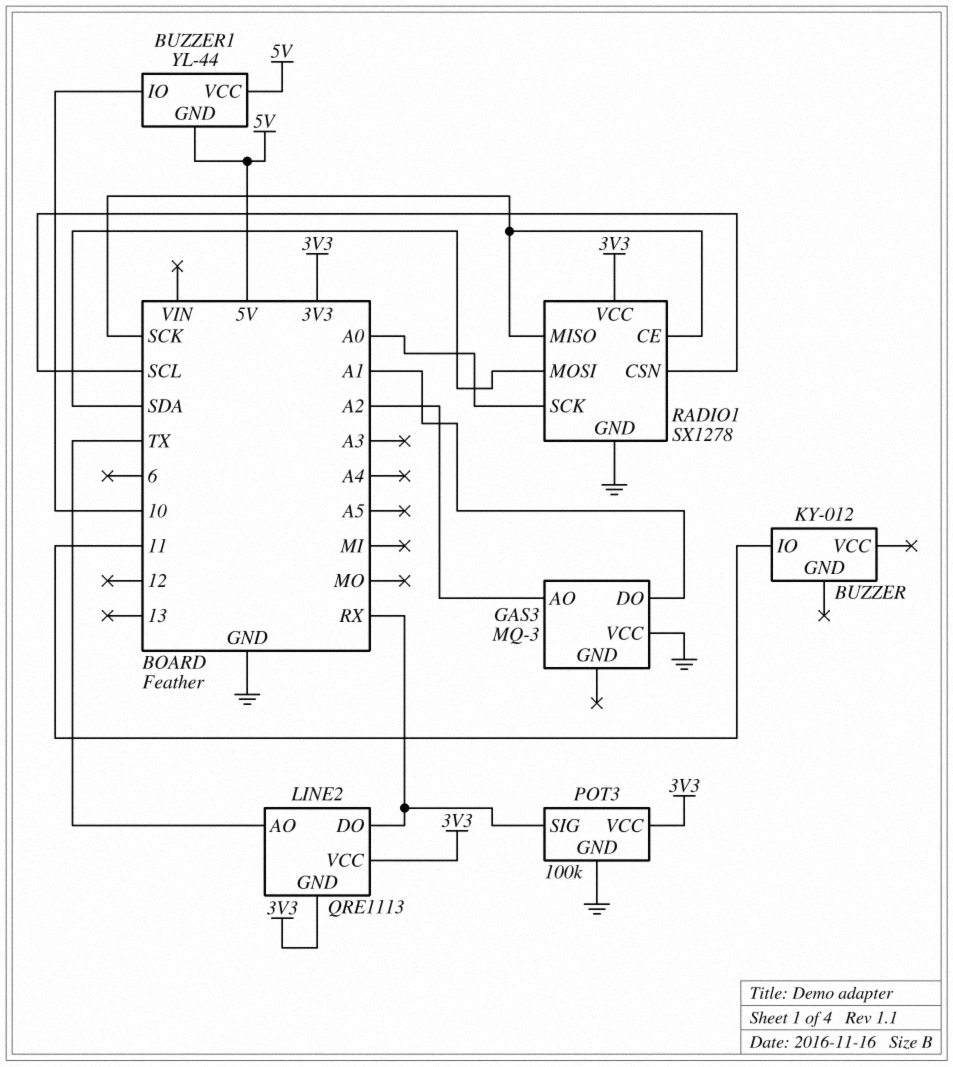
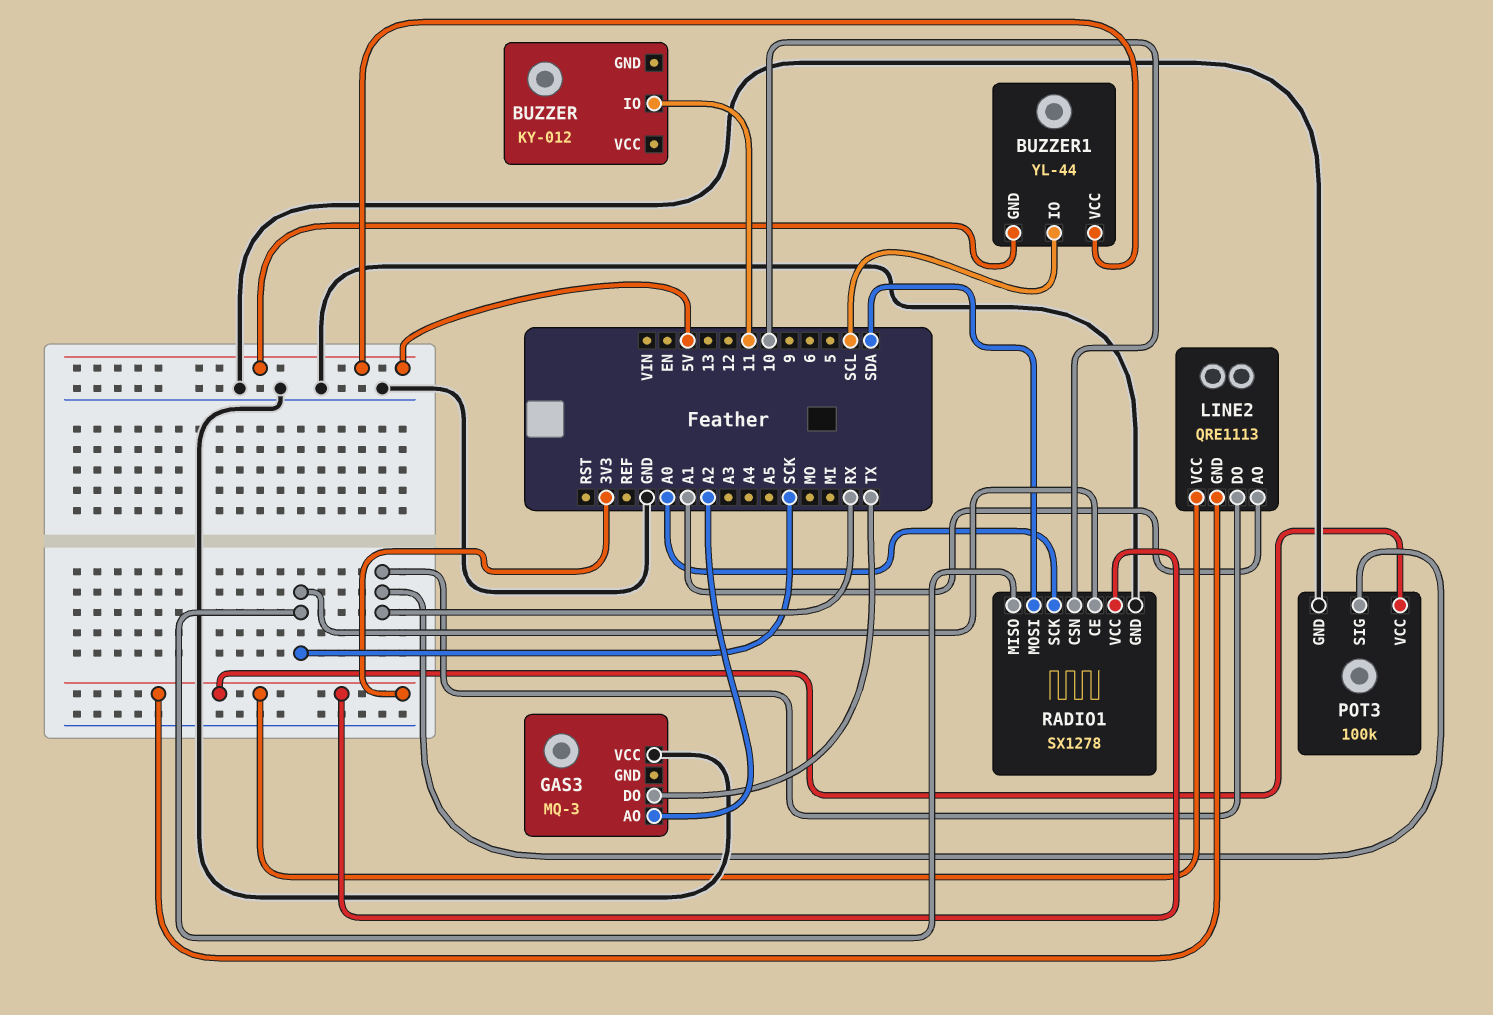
BUZZER1 pin IO: 10 -> SCL
GAS3 pin DO: A1 -> TX
LINE2 pin AO: TX -> A1
RADIO1 pin CSN: SCL -> 10

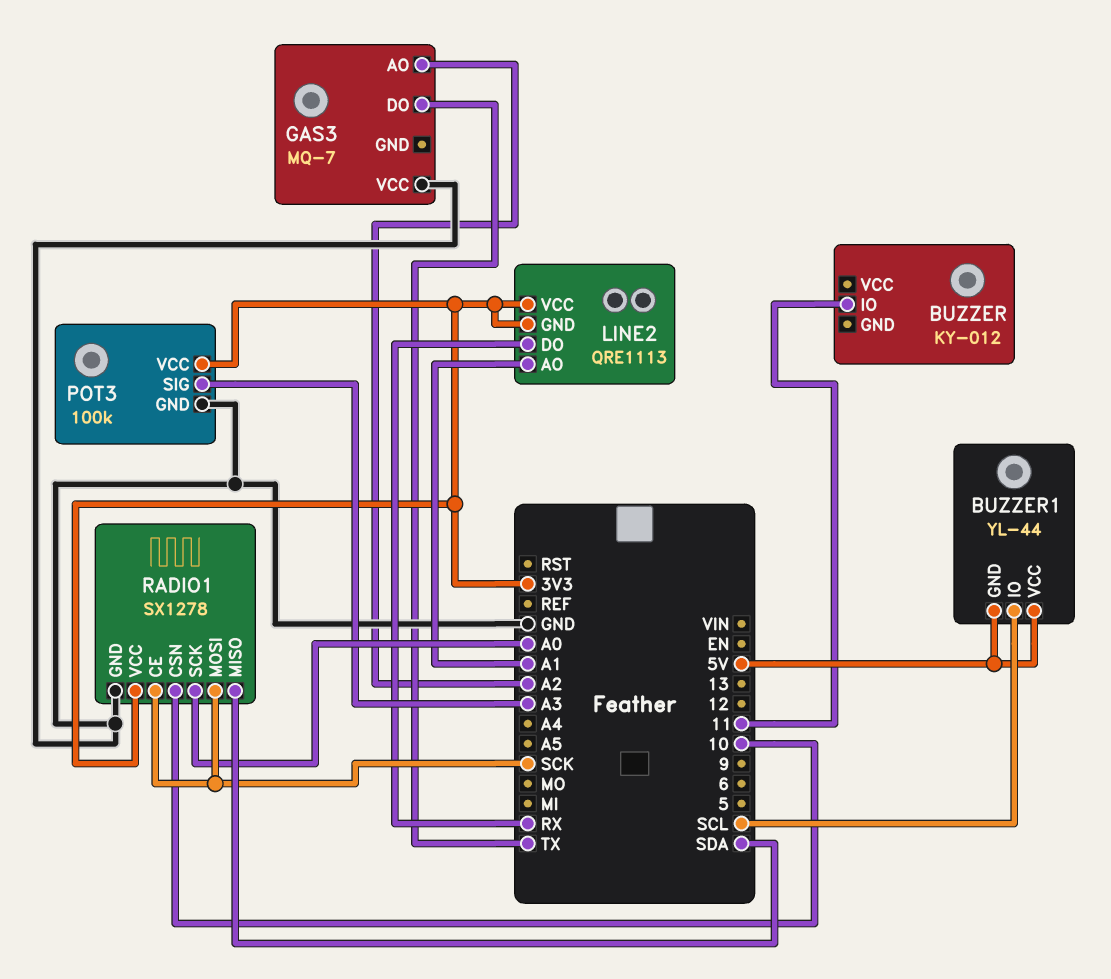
GAS3: MQ-3 -> MQ-7
POT3 pin SIG: RX -> A3
RADIO1 pin MISO: SCK -> SDA
RADIO1 pin MOSI: SDA -> SCK

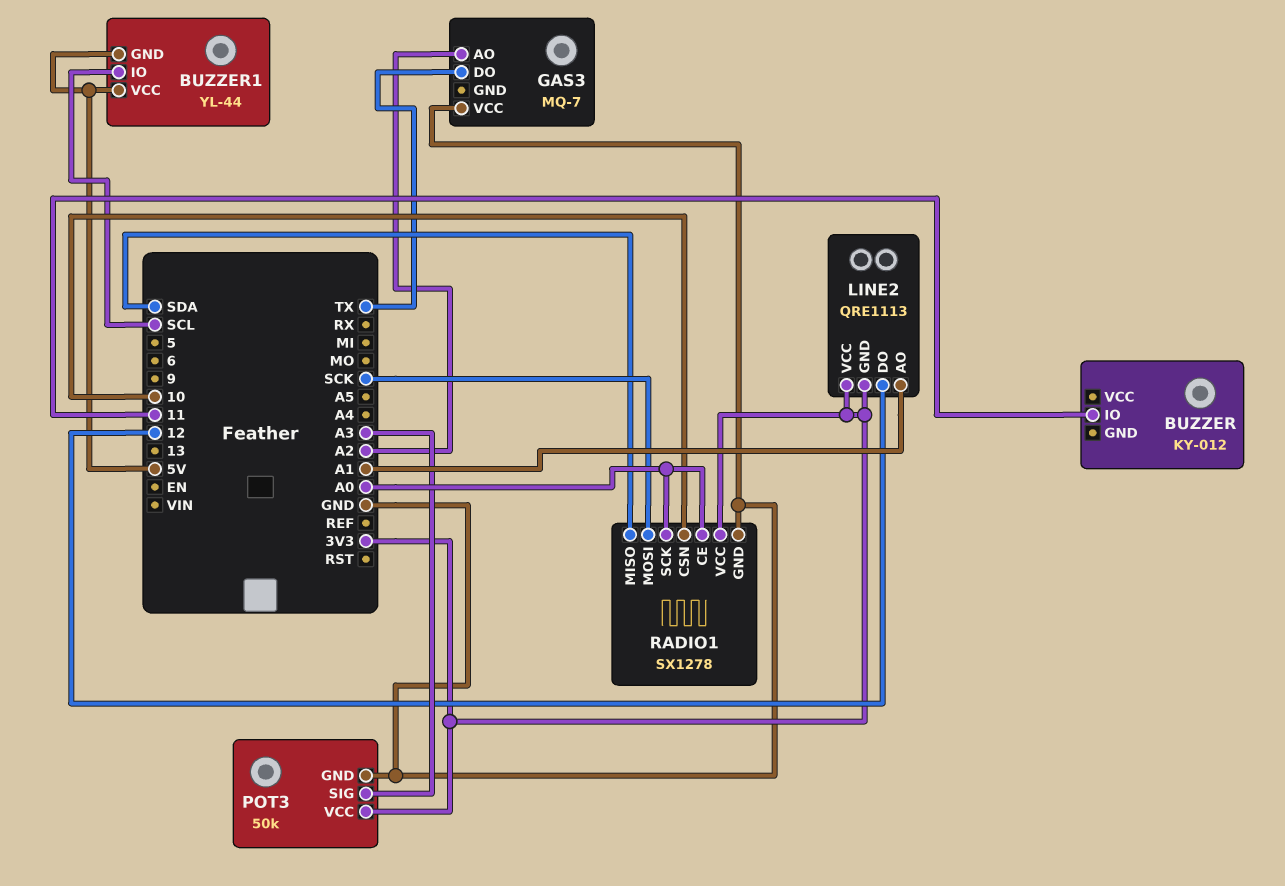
LINE2 pin DO: RX -> 12
POT3: 100k -> 50k
RADIO1 pin CE: SCK -> A0

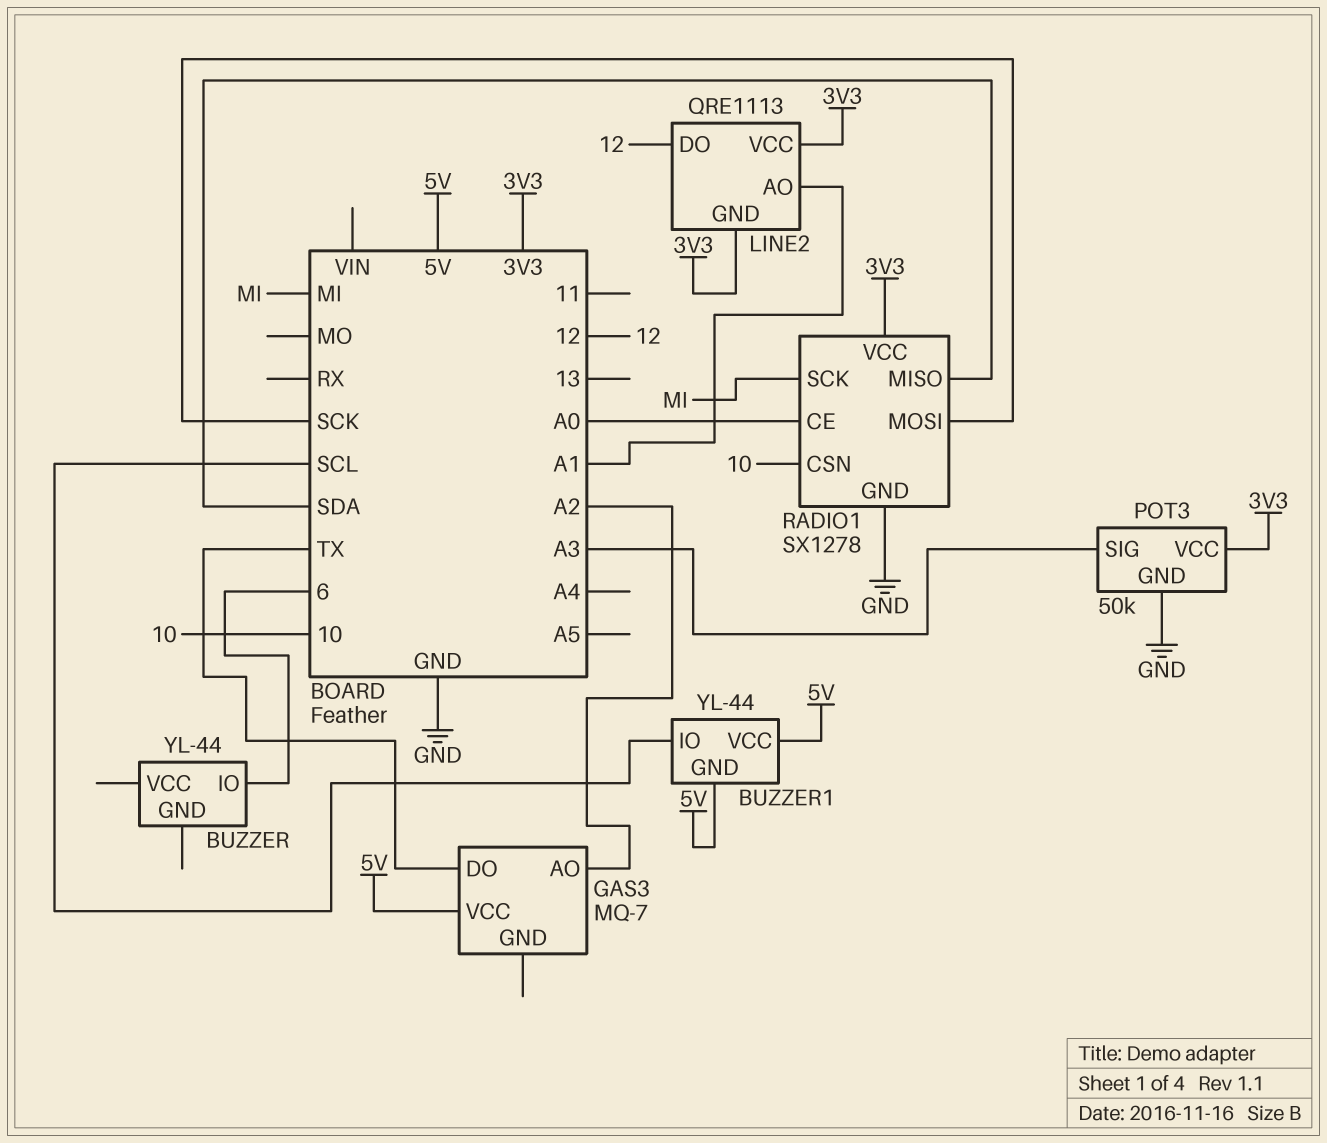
BUZZER: KY-012 -> YL-44
BUZZER pin IO: 11 -> 6
GAS3 pin VCC: GND -> 5V
RADIO1 pin SCK: A0 -> MI

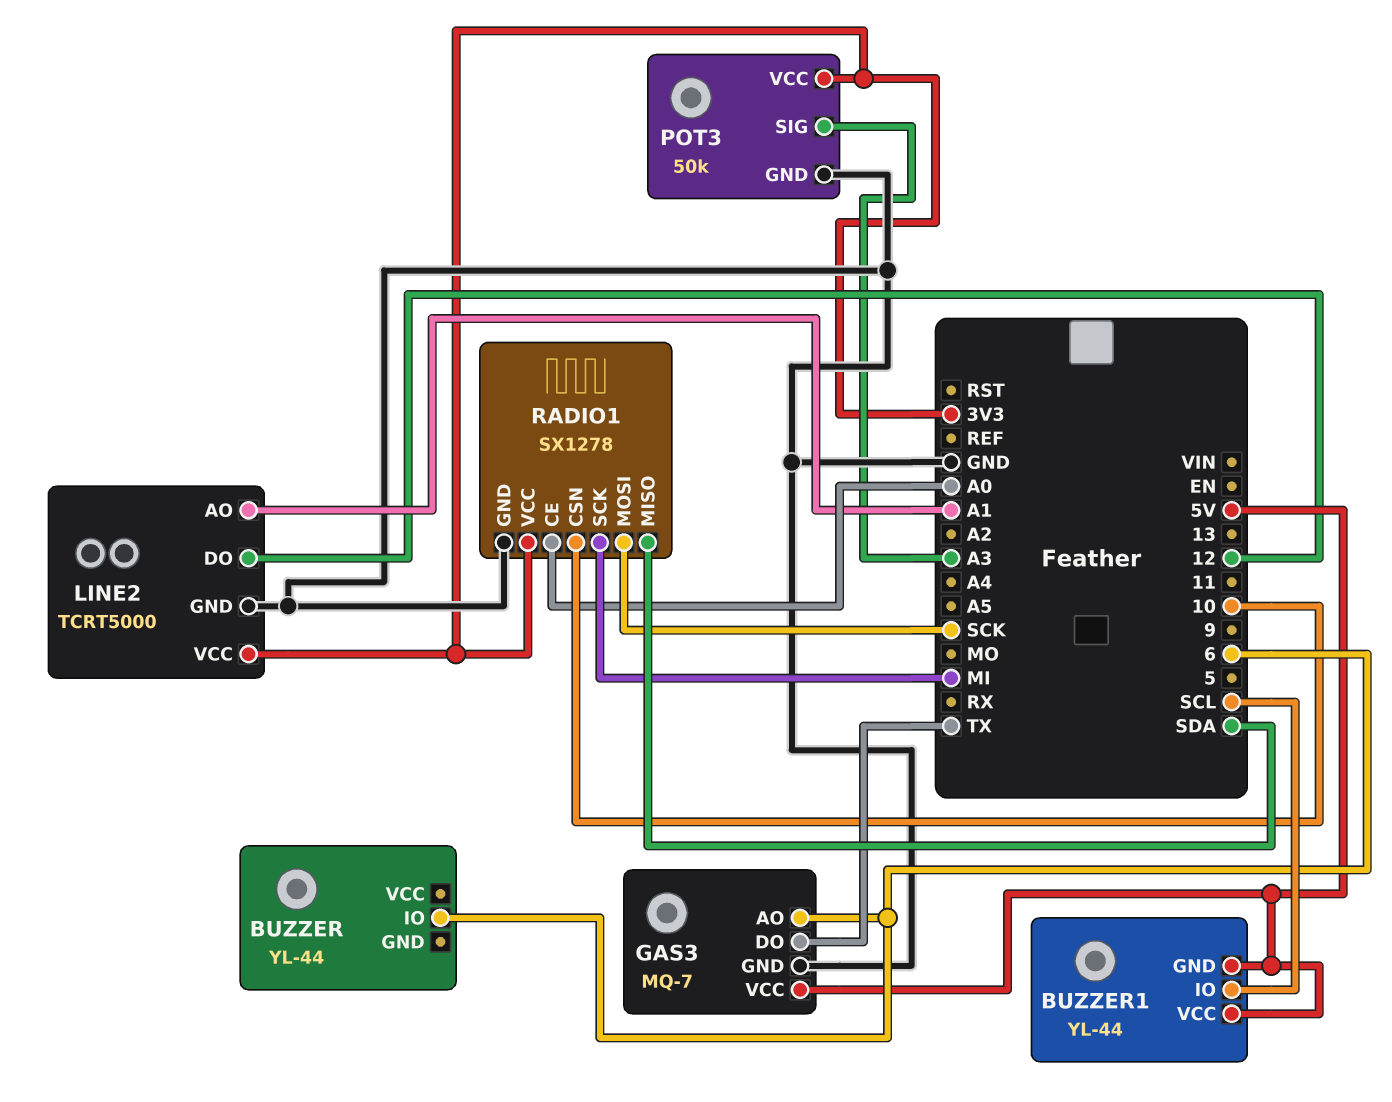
GAS3 pin AO: A2 -> 6
GAS3 pin GND: none -> GND
LINE2: QRE1113 -> TCRT5000
LINE2 pin GND: 3V3 -> GND

